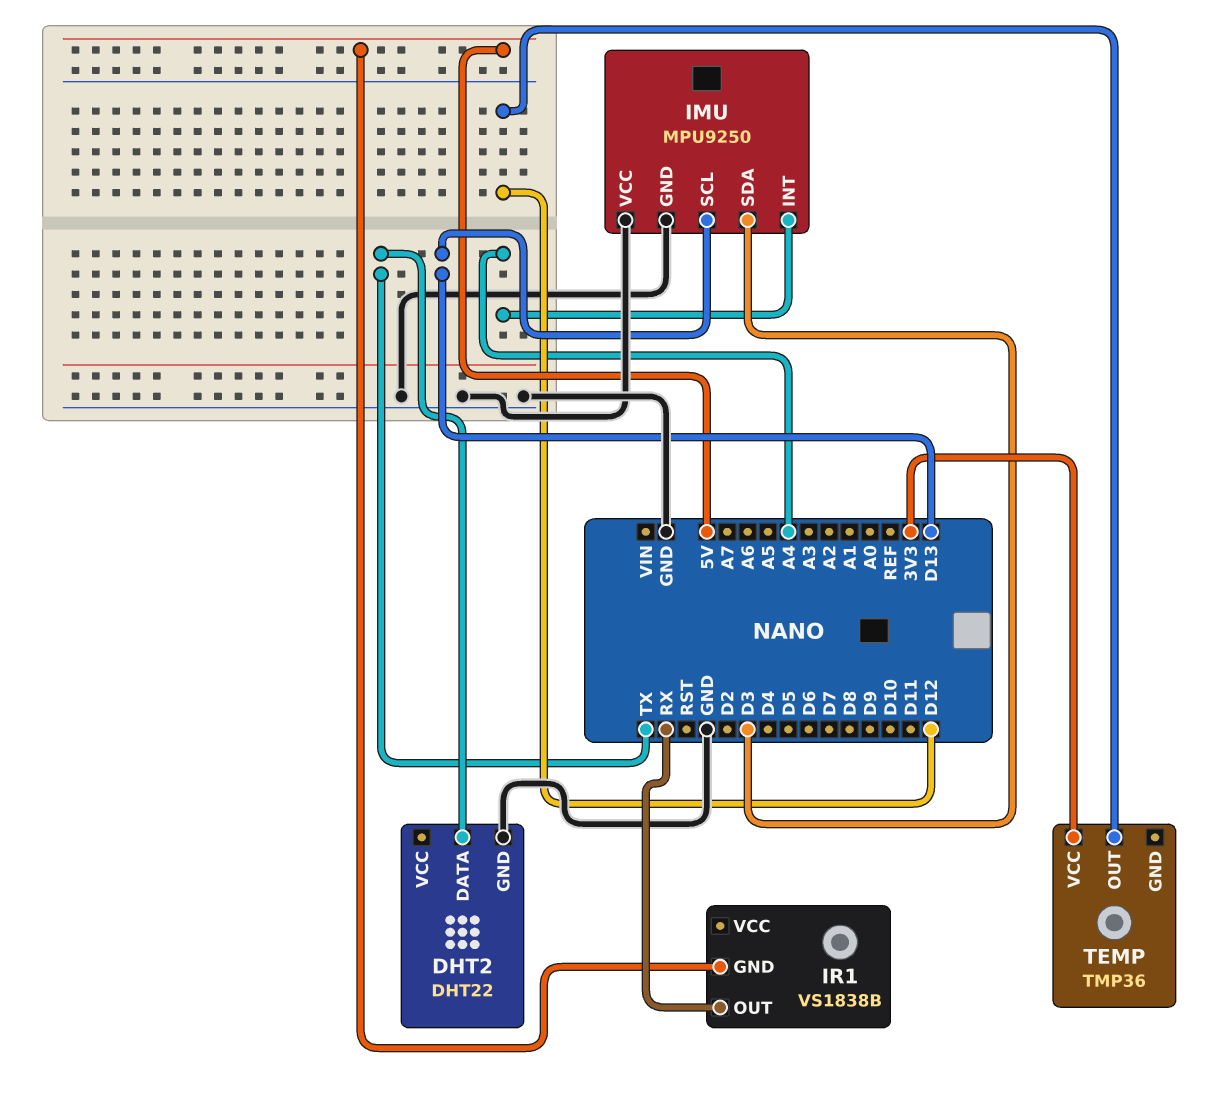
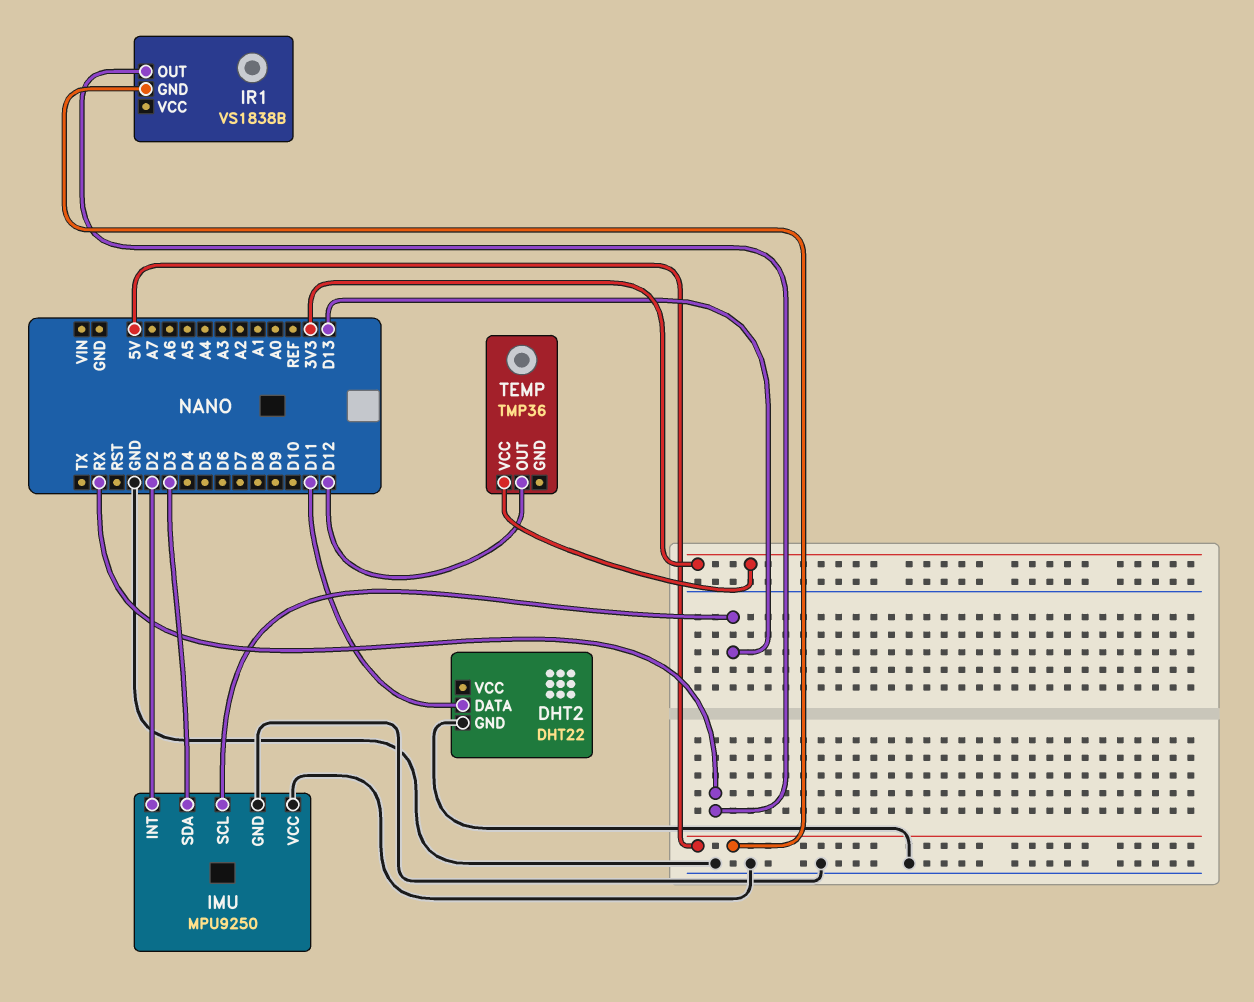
DHT2 pin DATA: TX -> D11
IMU pin INT: A4 -> D2

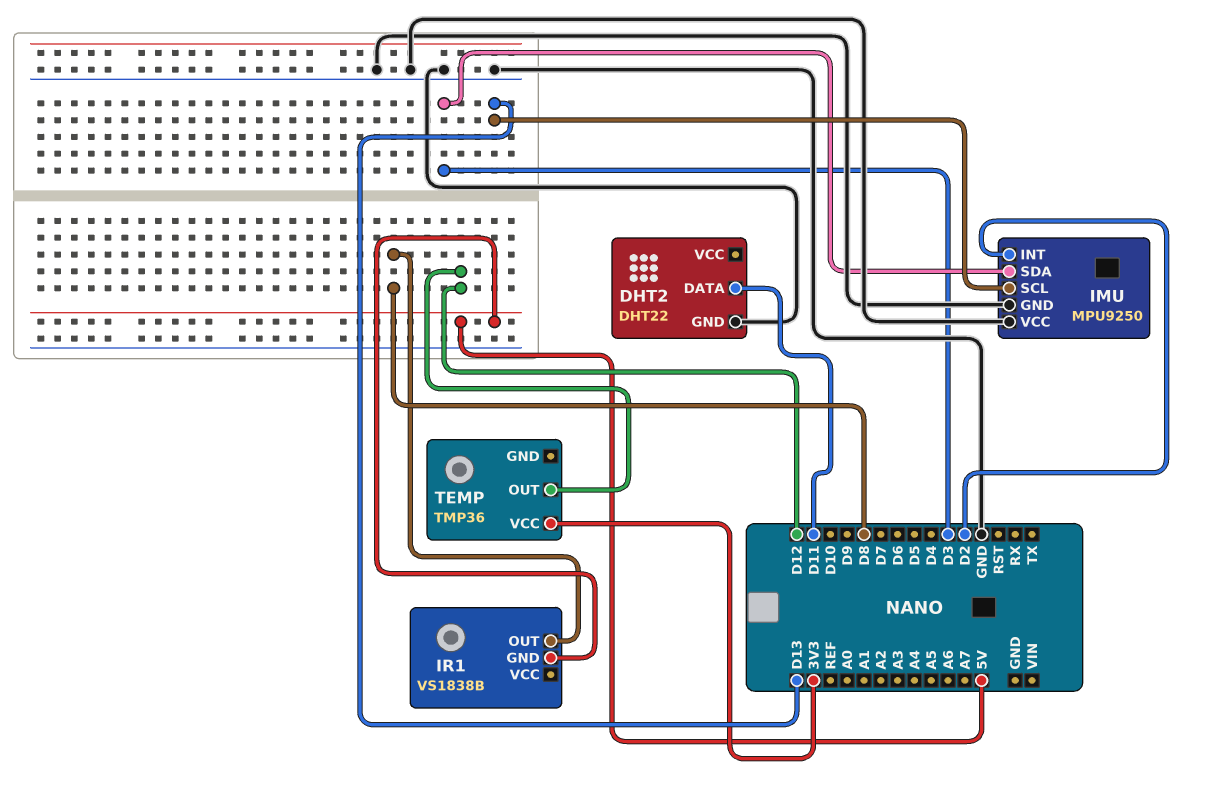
IR1 pin OUT: RX -> D8

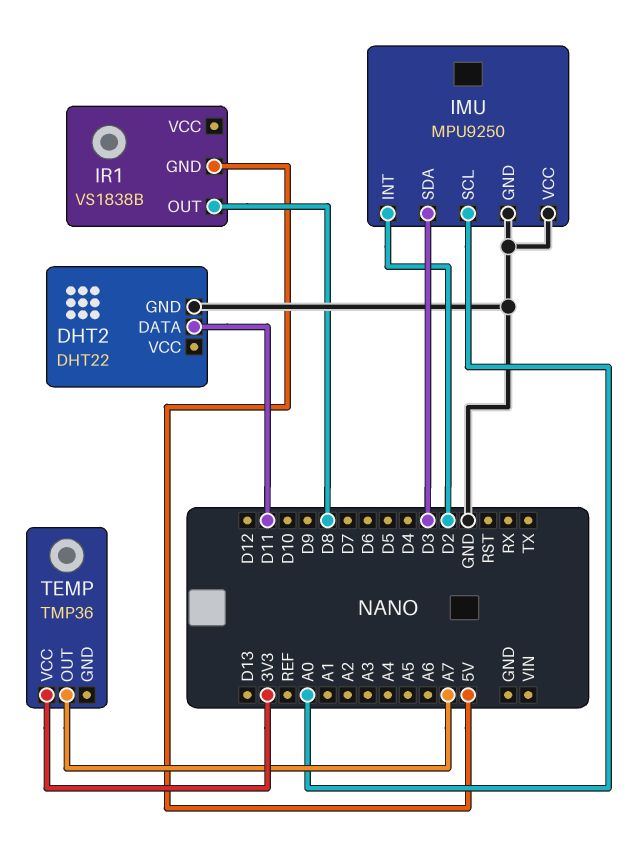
IMU pin SCL: D13 -> A0
TEMP pin OUT: D12 -> A7

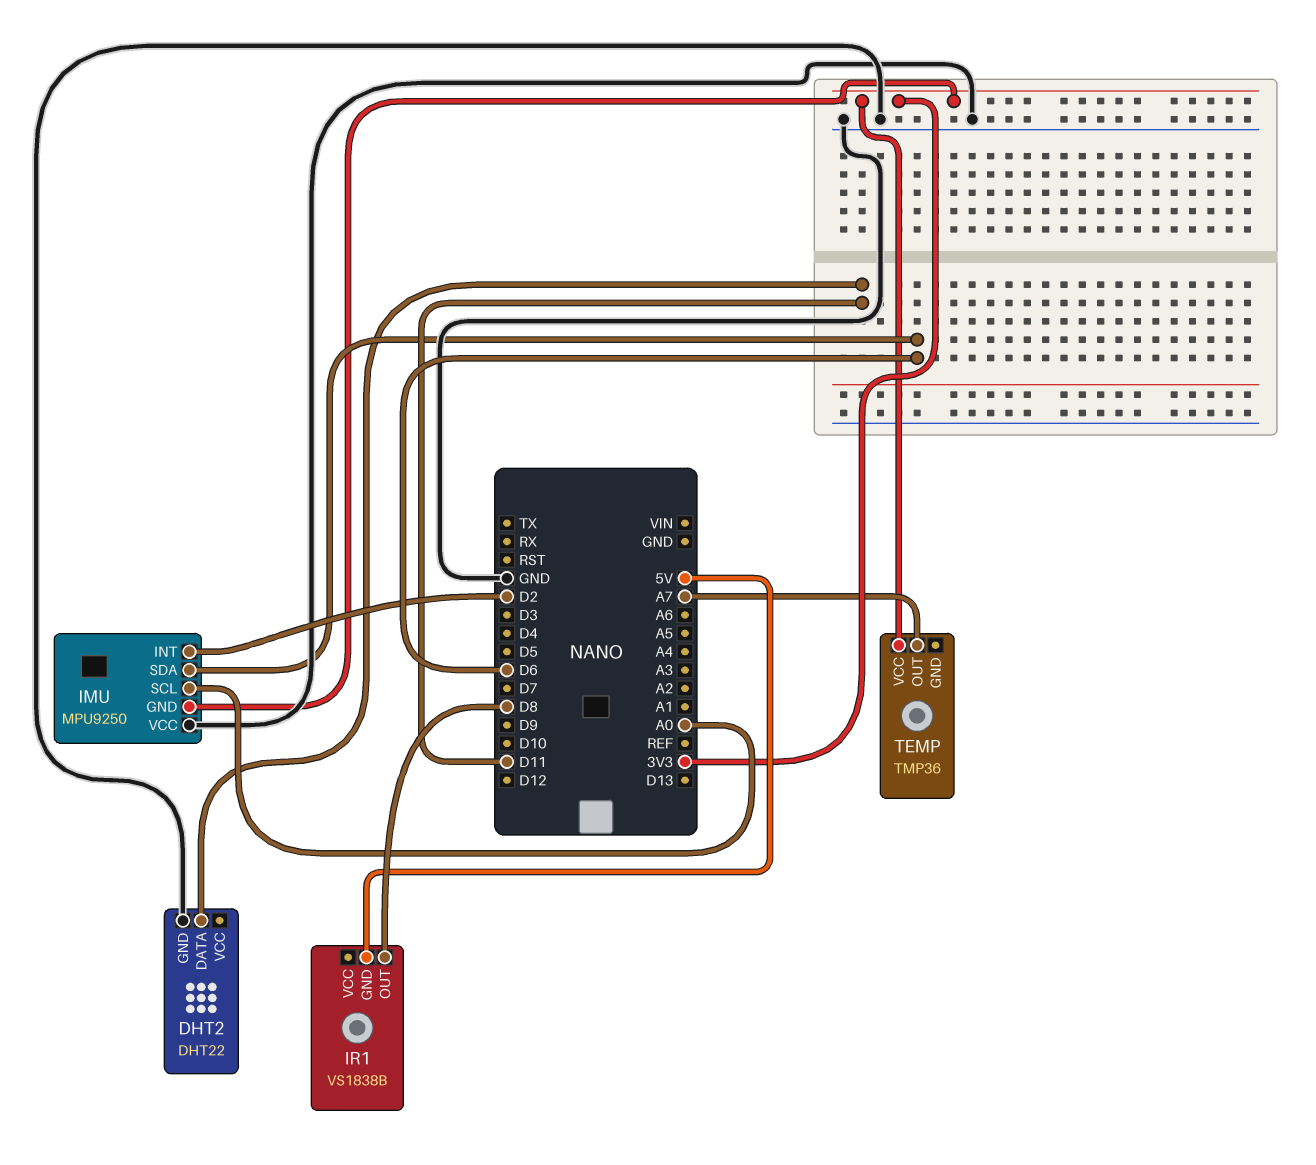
IMU pin GND: GND -> 3V3
IMU pin SDA: D3 -> D6

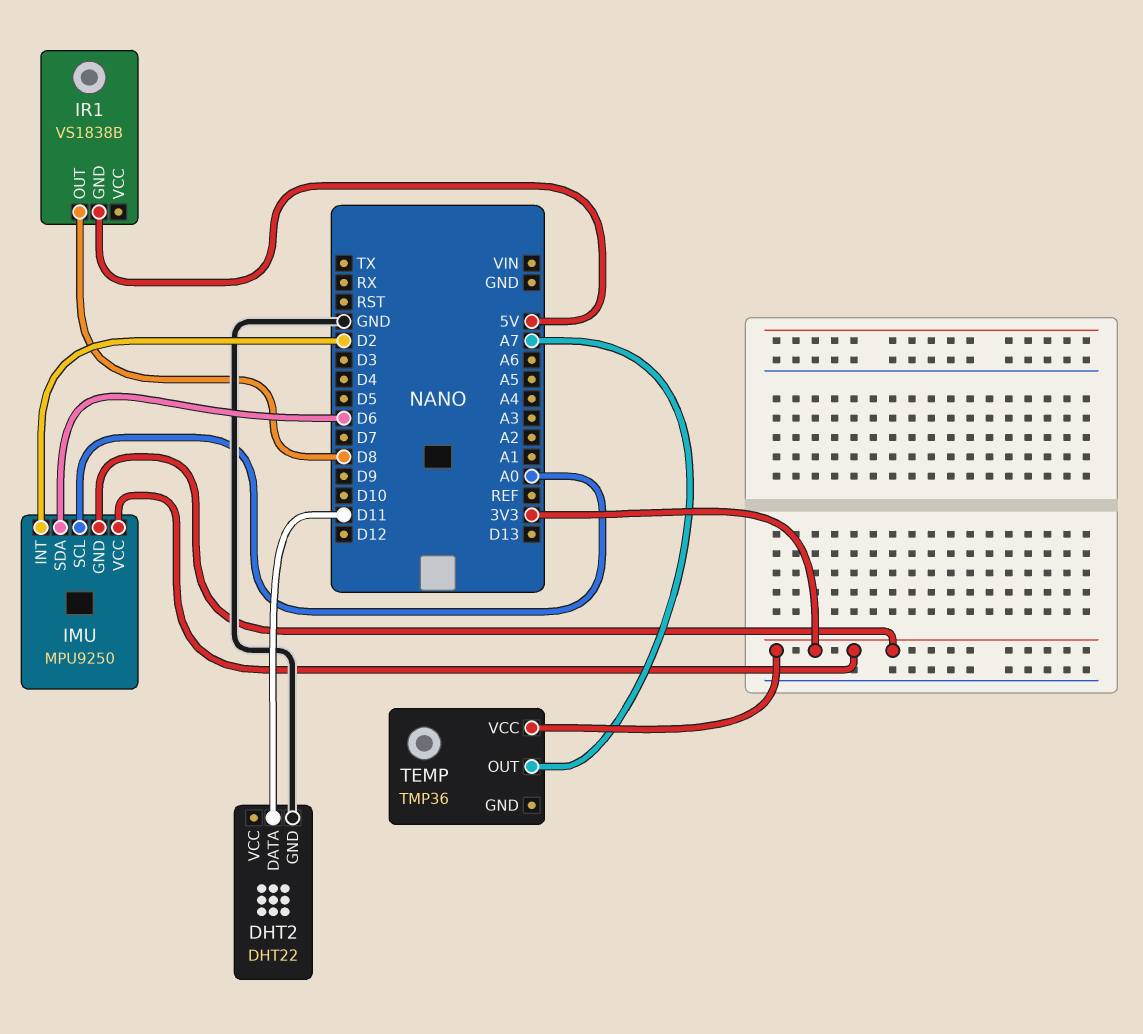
IMU pin VCC: GND -> 3V3

